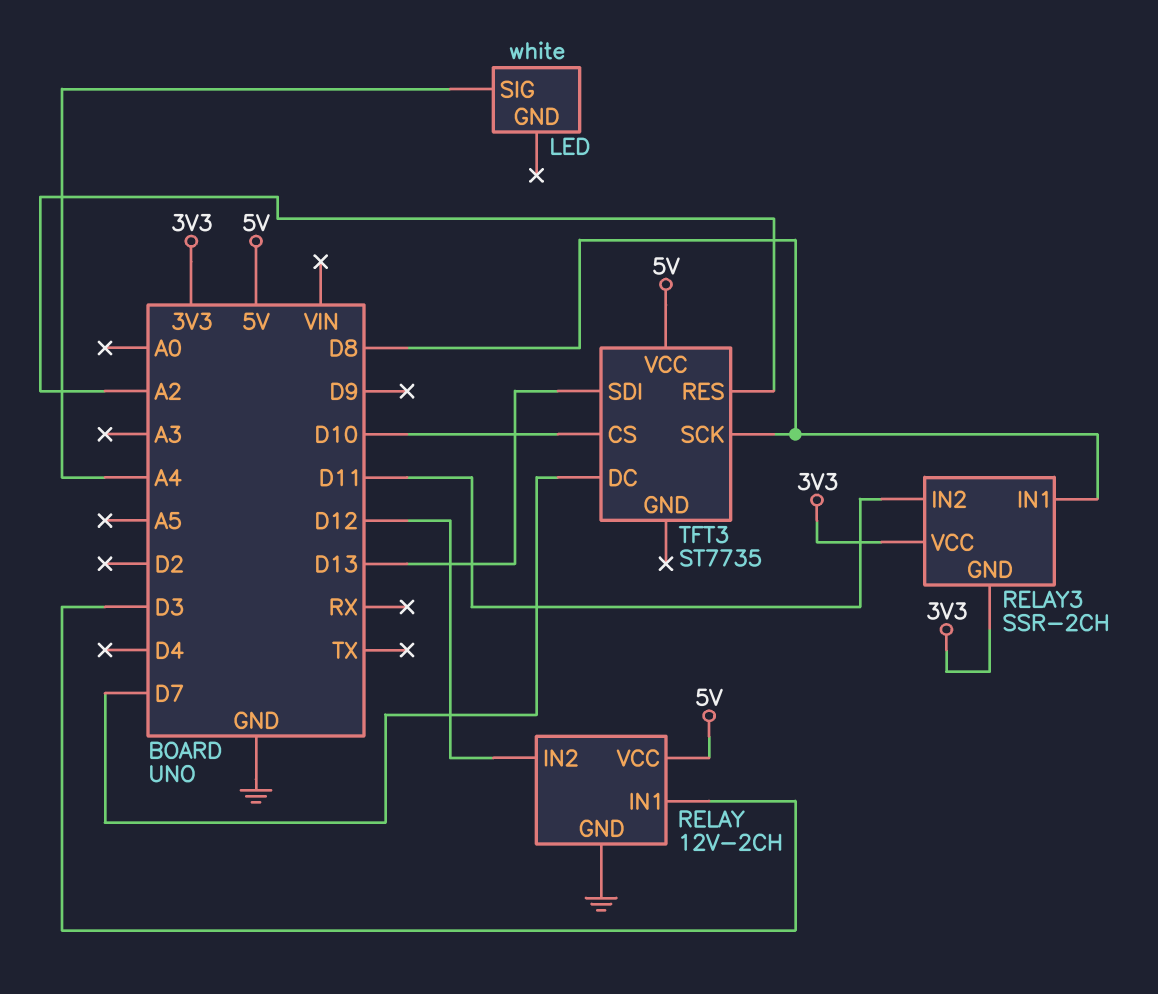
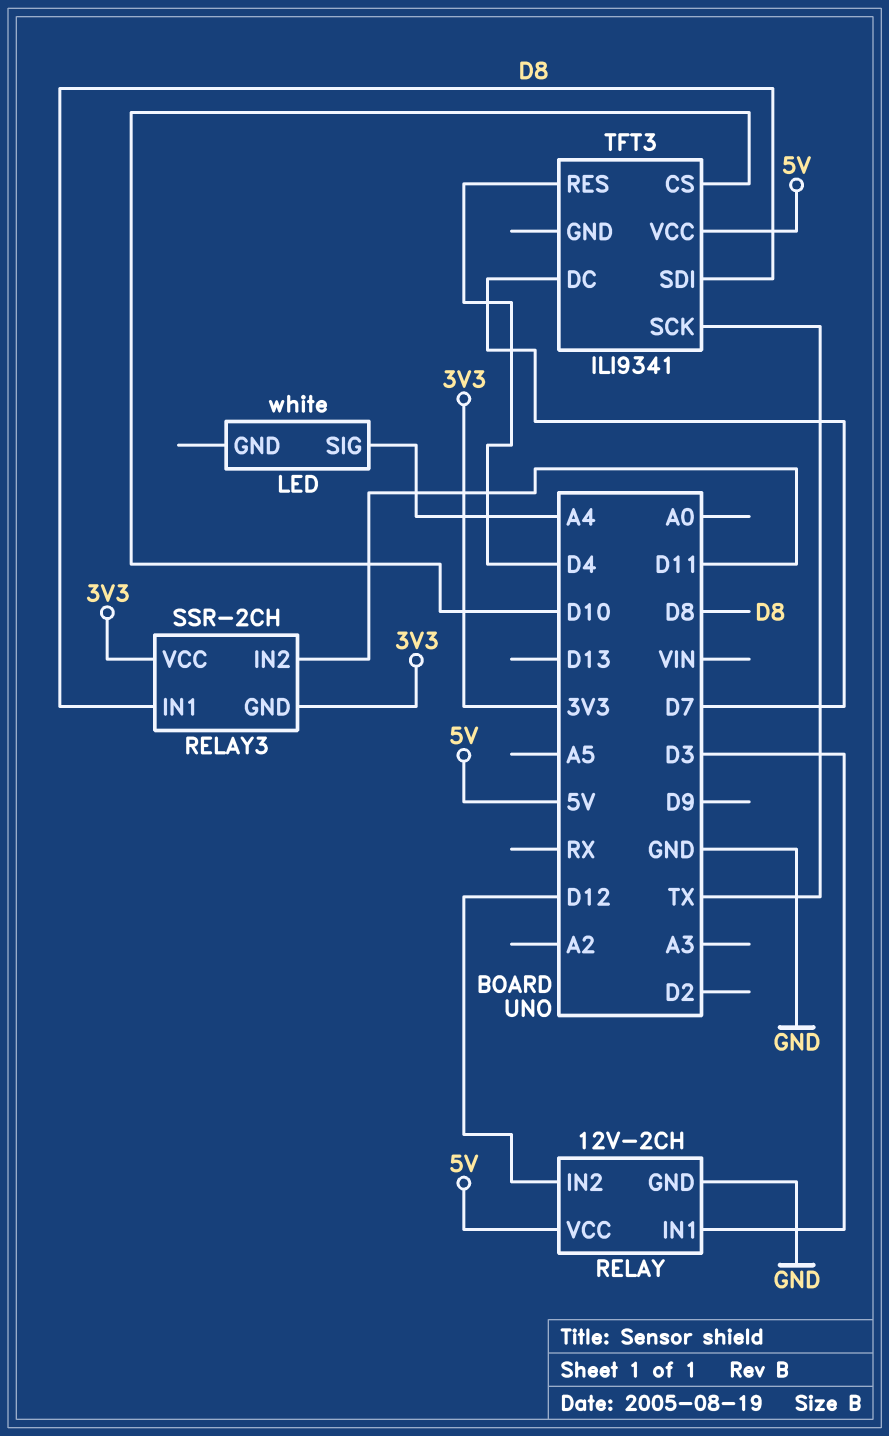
TFT3: ST7735 -> ILI9341
TFT3 pin RES: A2 -> D4
TFT3 pin SCK: D8 -> TX
TFT3 pin SDI: D13 -> D8

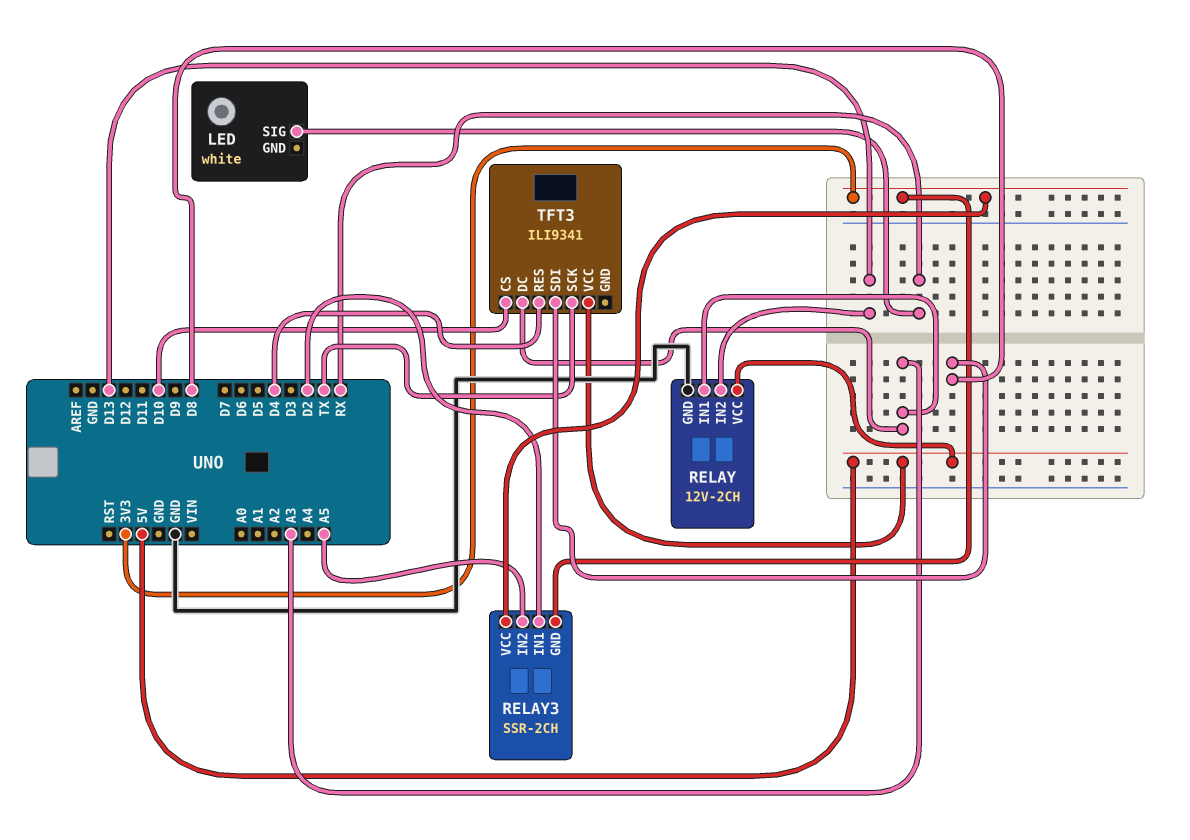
LED pin SIG: A4 -> RX
RELAY pin IN1: D3 -> A3
RELAY pin IN2: D12 -> D13
RELAY3 pin IN1: D8 -> D2
RELAY3 pin IN2: D11 -> A5
TFT3 pin DC: D7 -> A3

